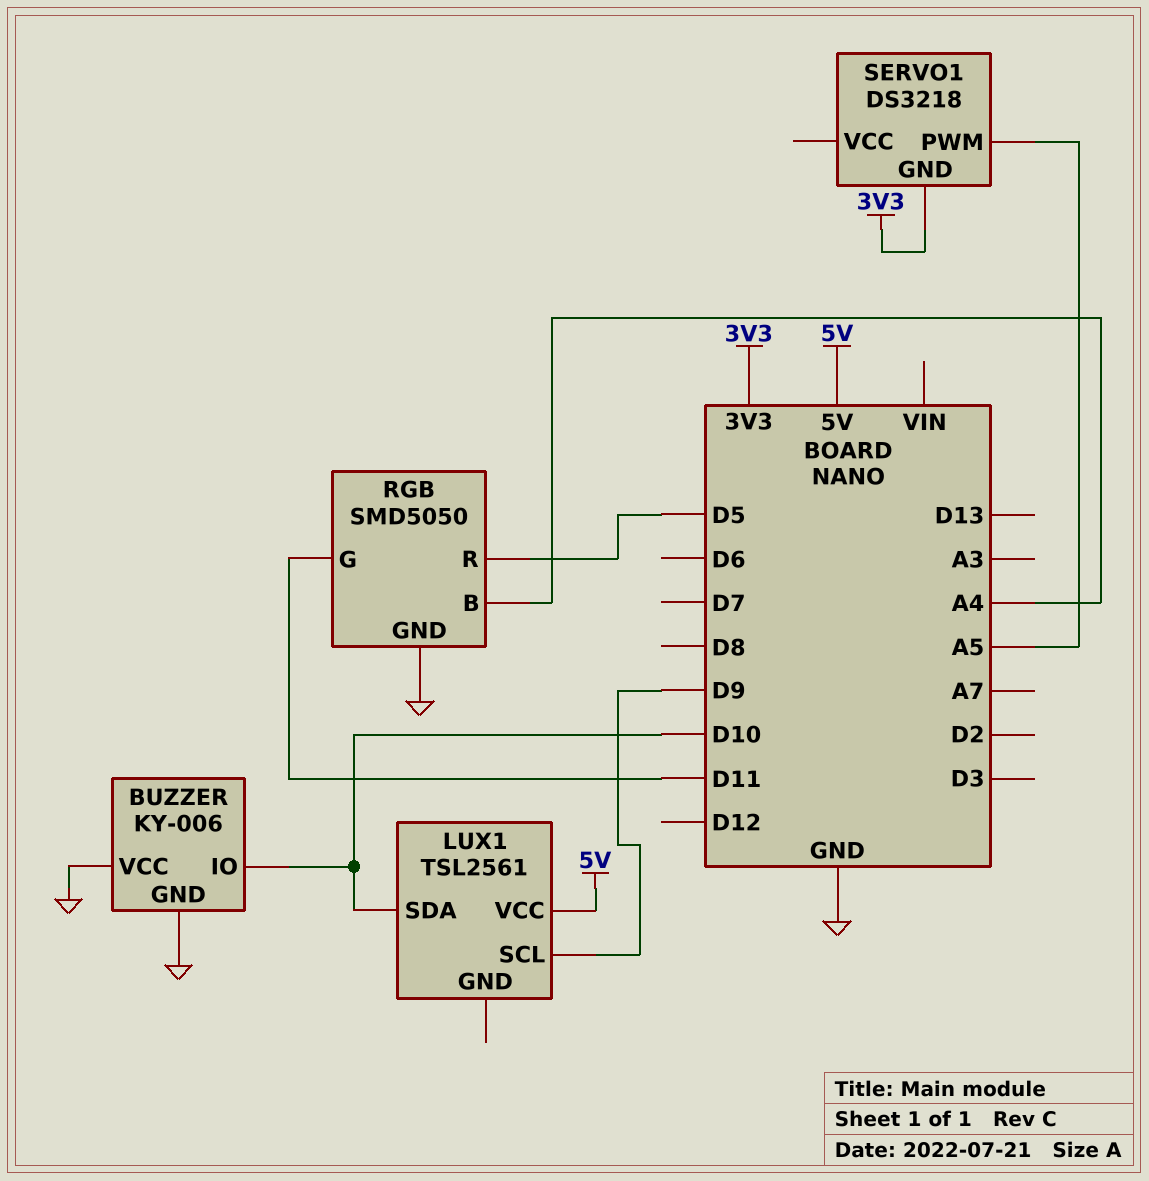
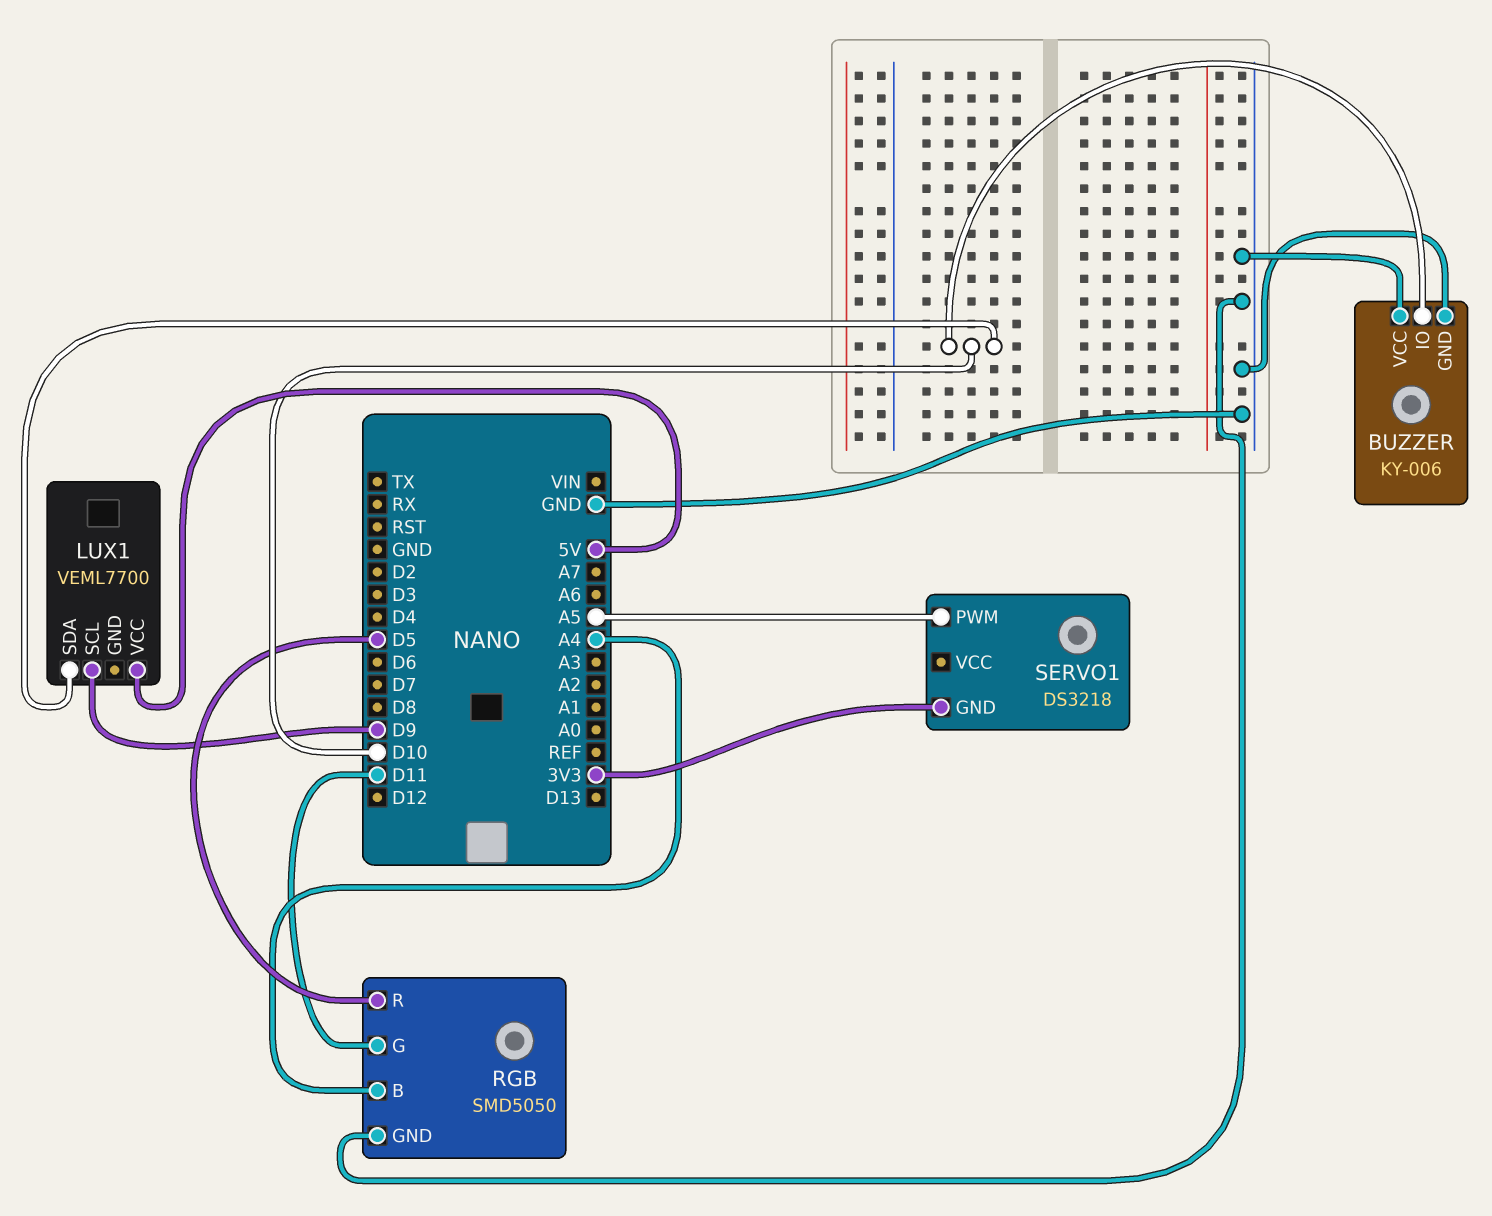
LUX1: TSL2561 -> VEML7700

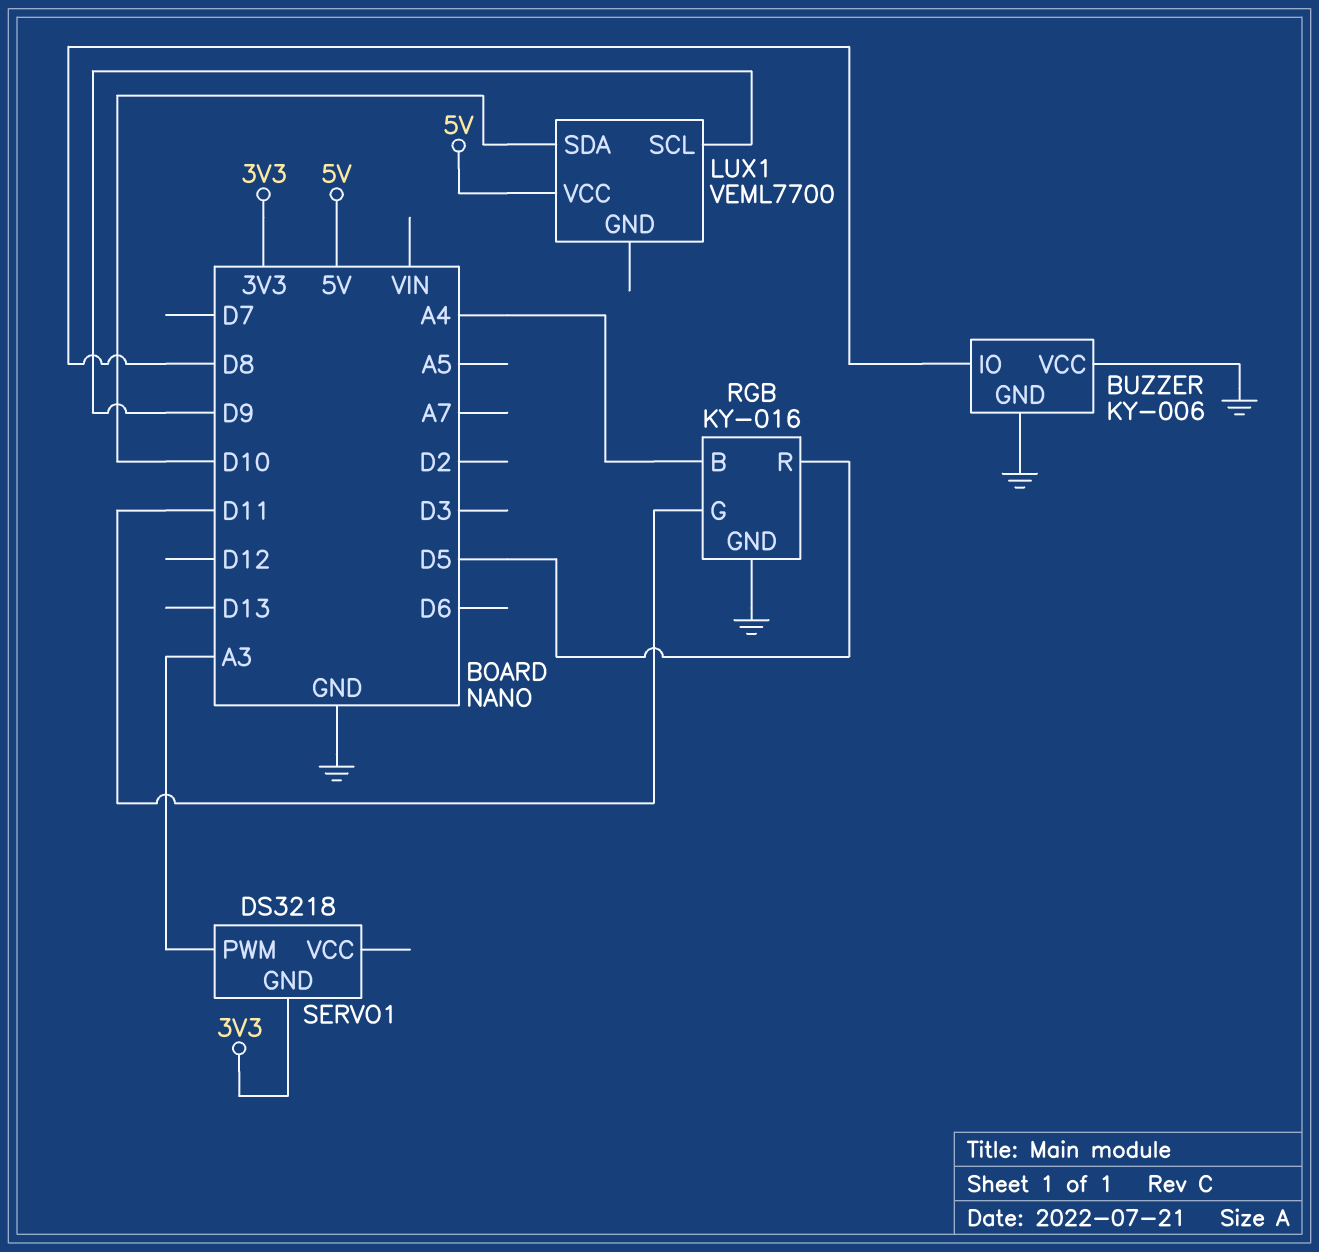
BUZZER pin IO: D10 -> D8
RGB: SMD5050 -> KY-016
SERVO1 pin PWM: A5 -> A3

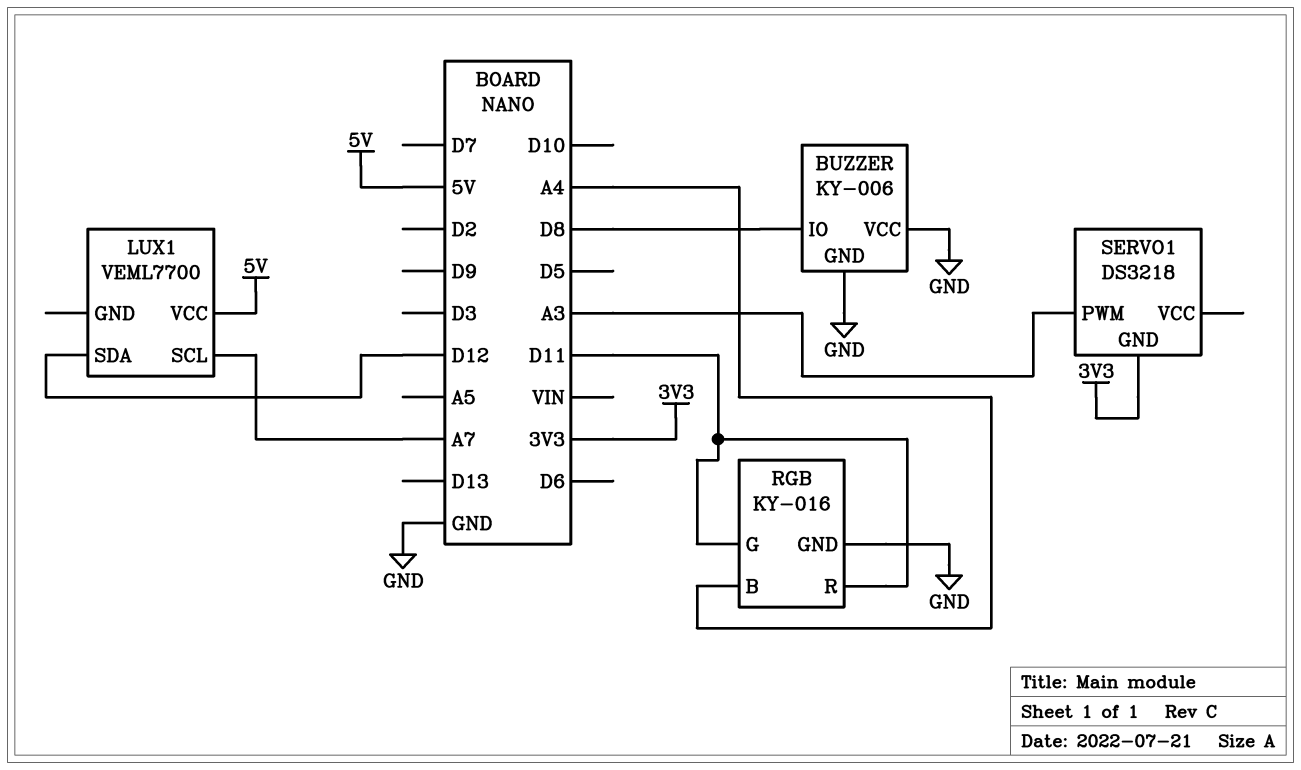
LUX1 pin SCL: D9 -> A7
LUX1 pin SDA: D10 -> D12
RGB pin R: D5 -> D11

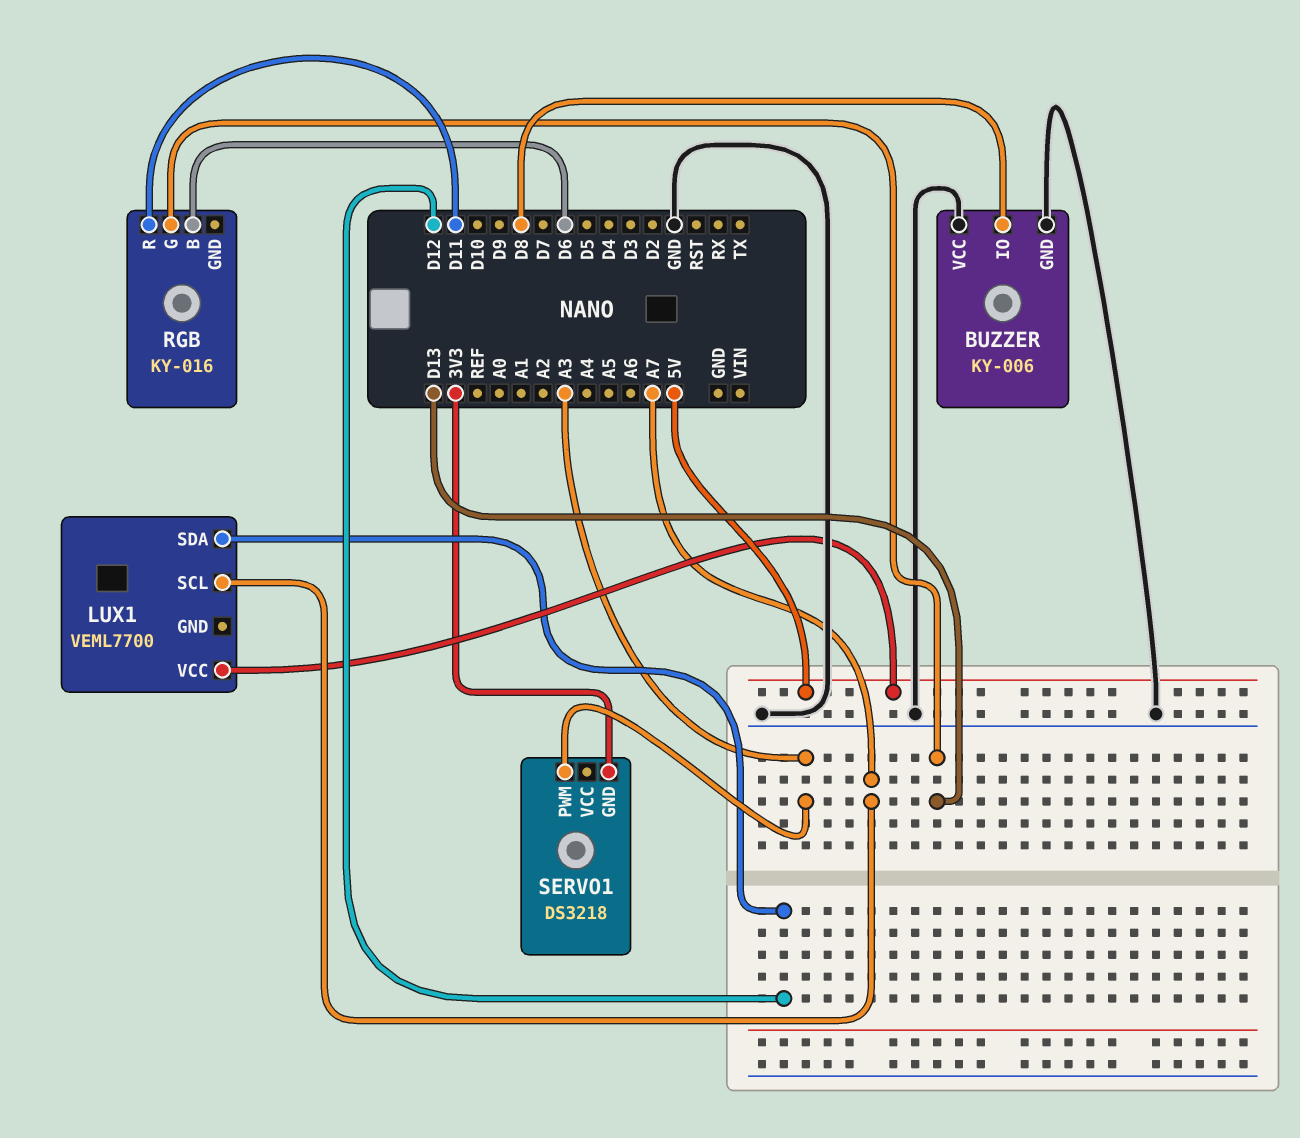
RGB pin B: A4 -> D6
RGB pin G: D11 -> D13
RGB pin GND: GND -> none

